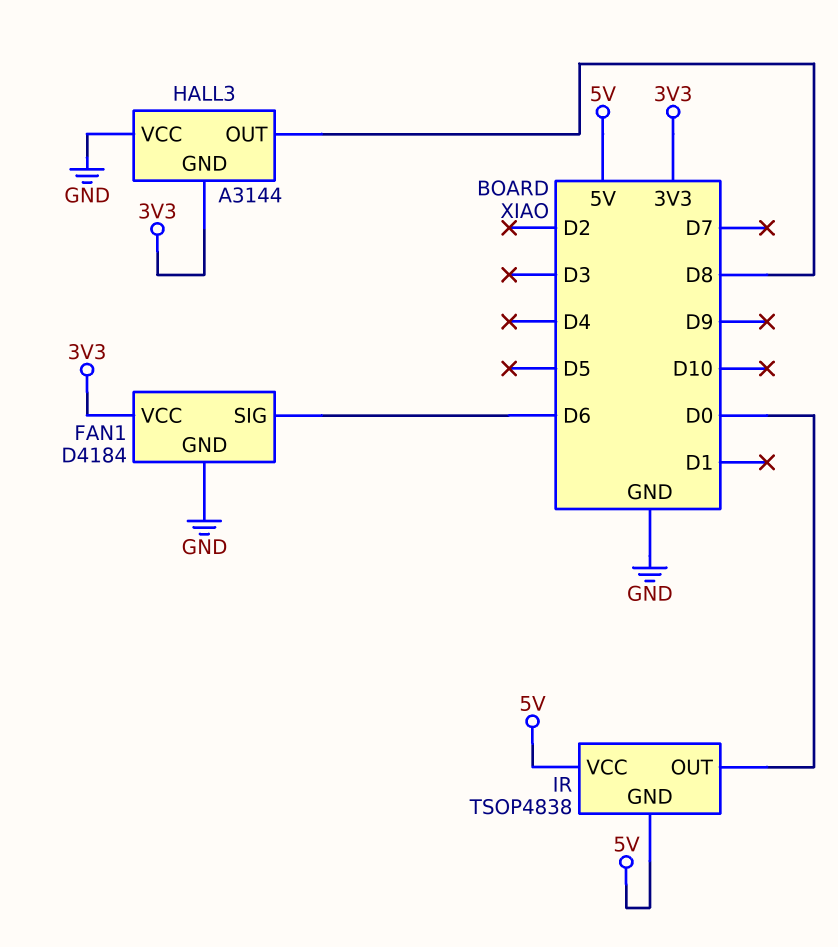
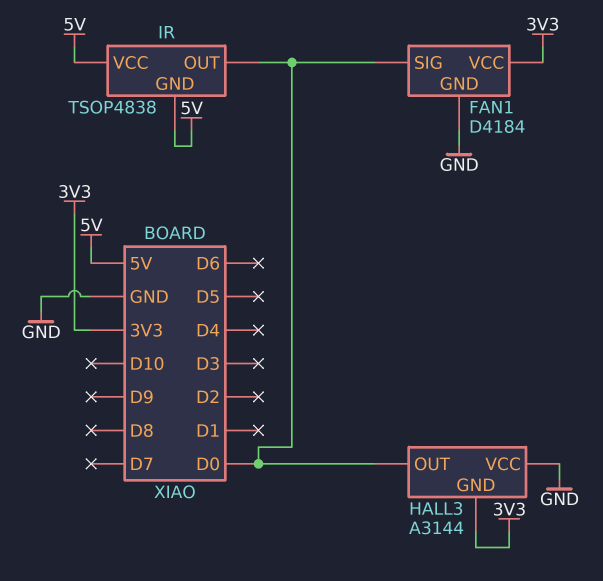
FAN1 pin SIG: D6 -> D0
HALL3 pin OUT: D8 -> D0

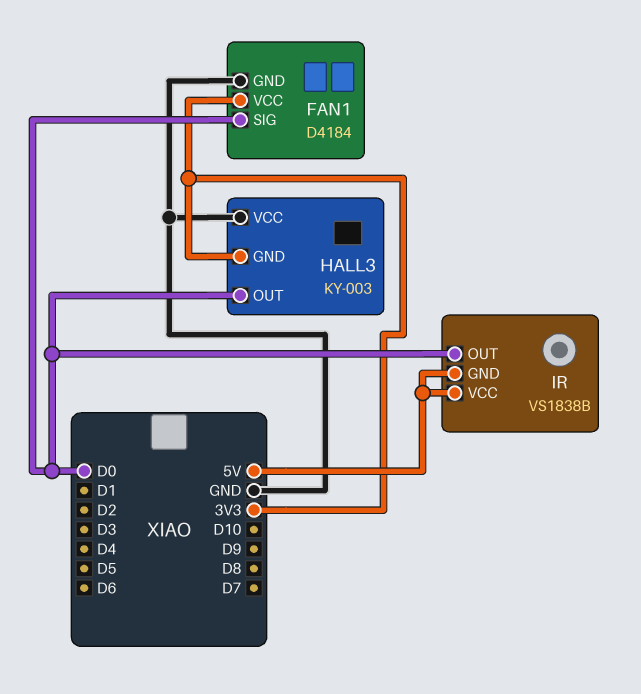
HALL3: A3144 -> KY-003
IR: TSOP4838 -> VS1838B

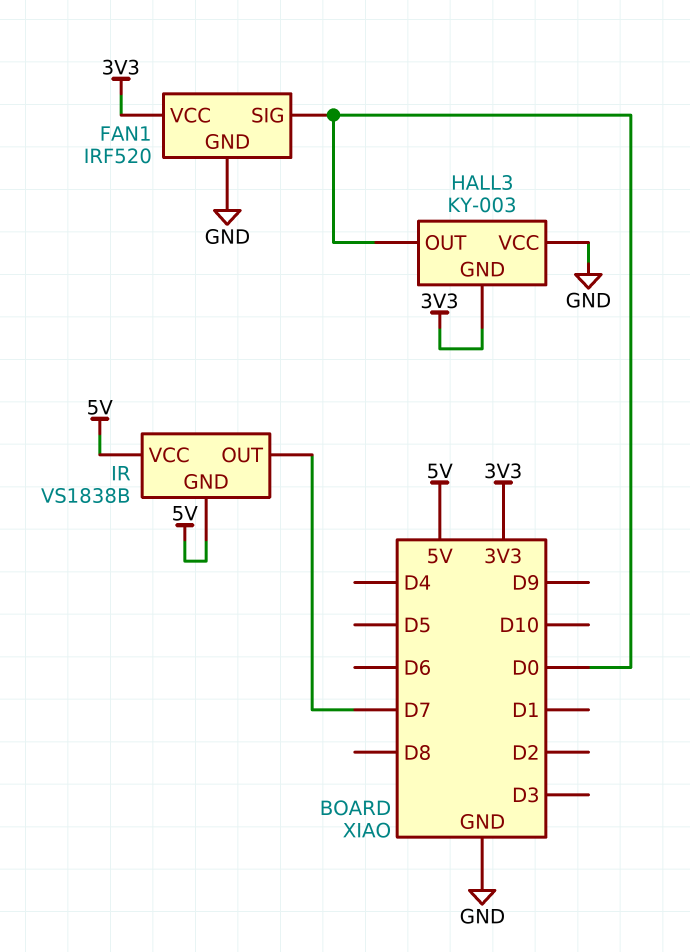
FAN1: D4184 -> IRF520
IR pin OUT: D0 -> D7

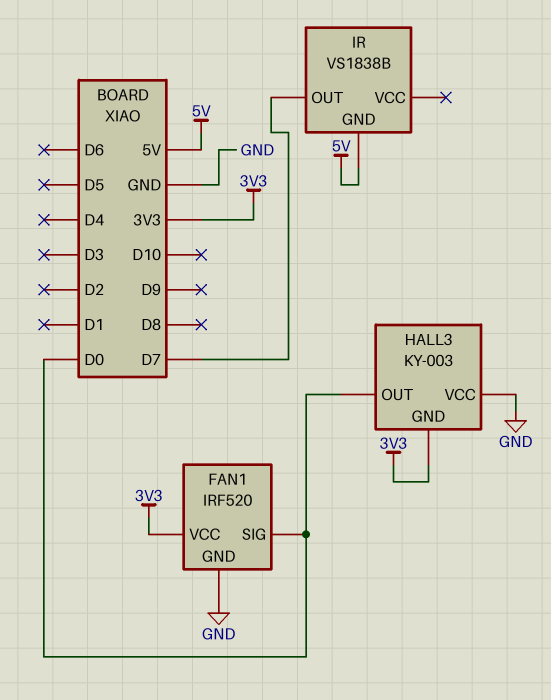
IR pin VCC: 5V -> none

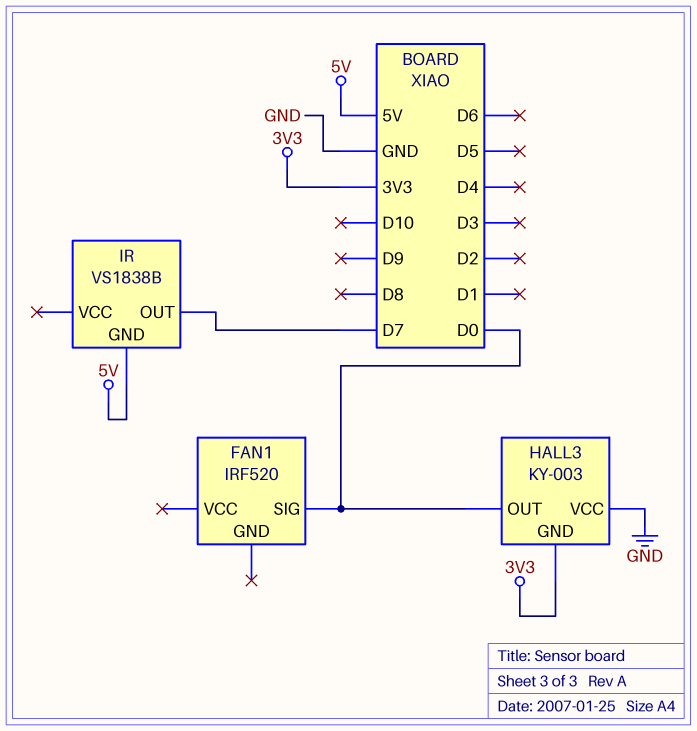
FAN1 pin GND: GND -> none
FAN1 pin VCC: 3V3 -> none

